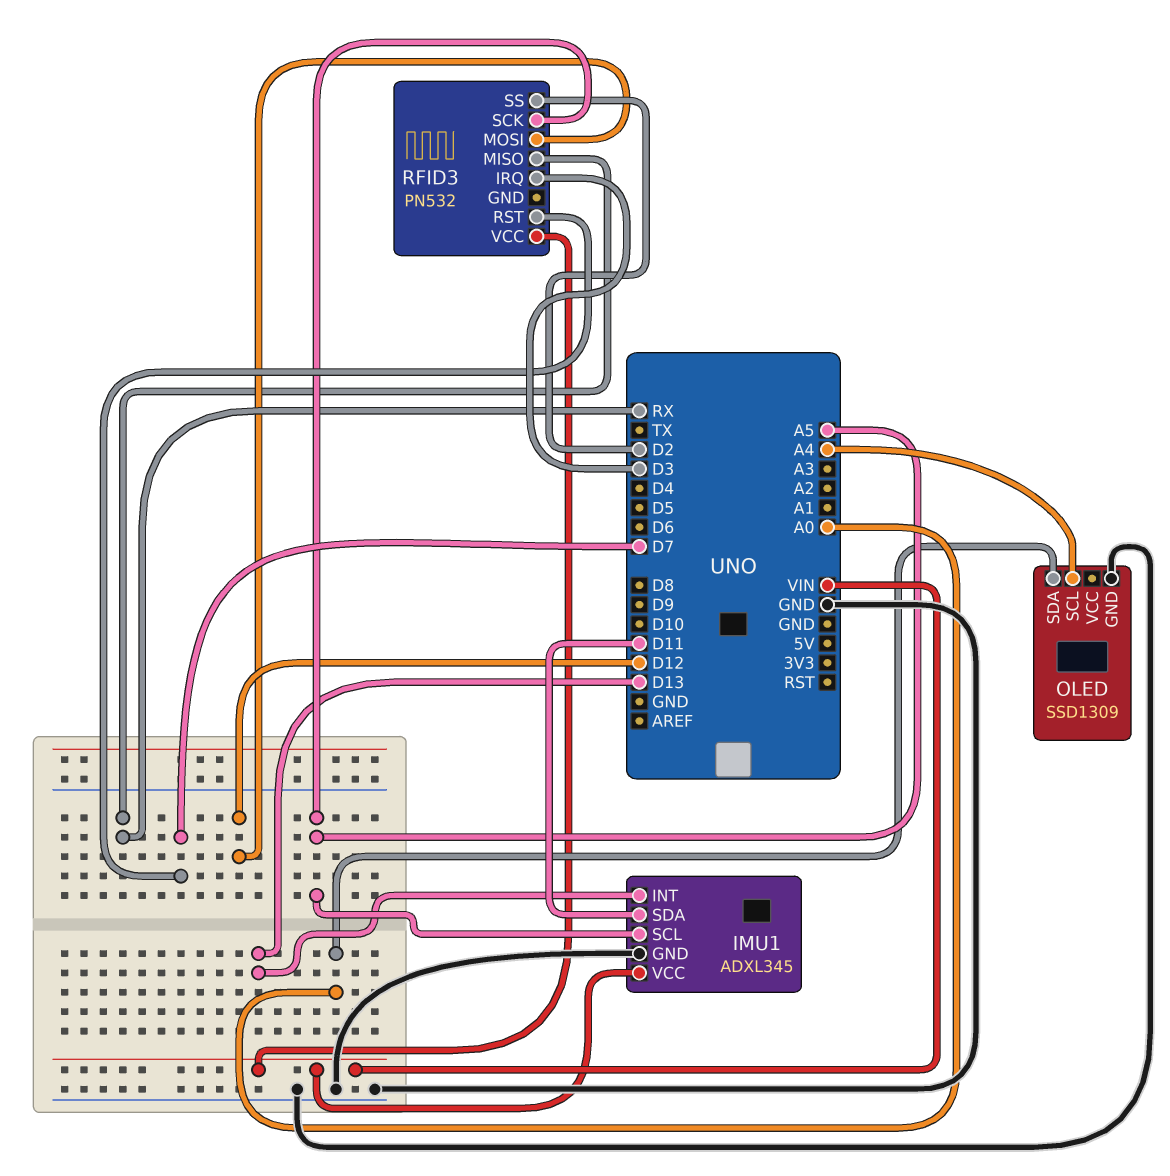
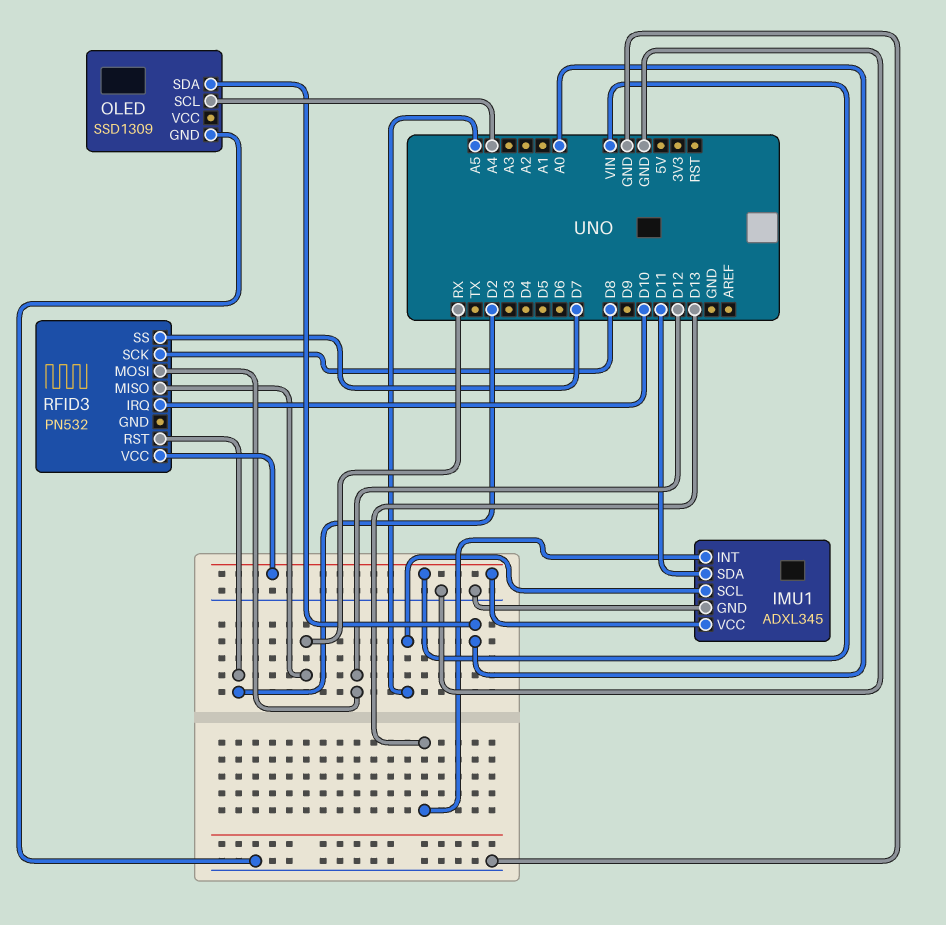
RFID3 pin IRQ: D3 -> D10
RFID3 pin RST: D7 -> D2
RFID3 pin SCK: A5 -> D8
RFID3 pin SS: D2 -> D7

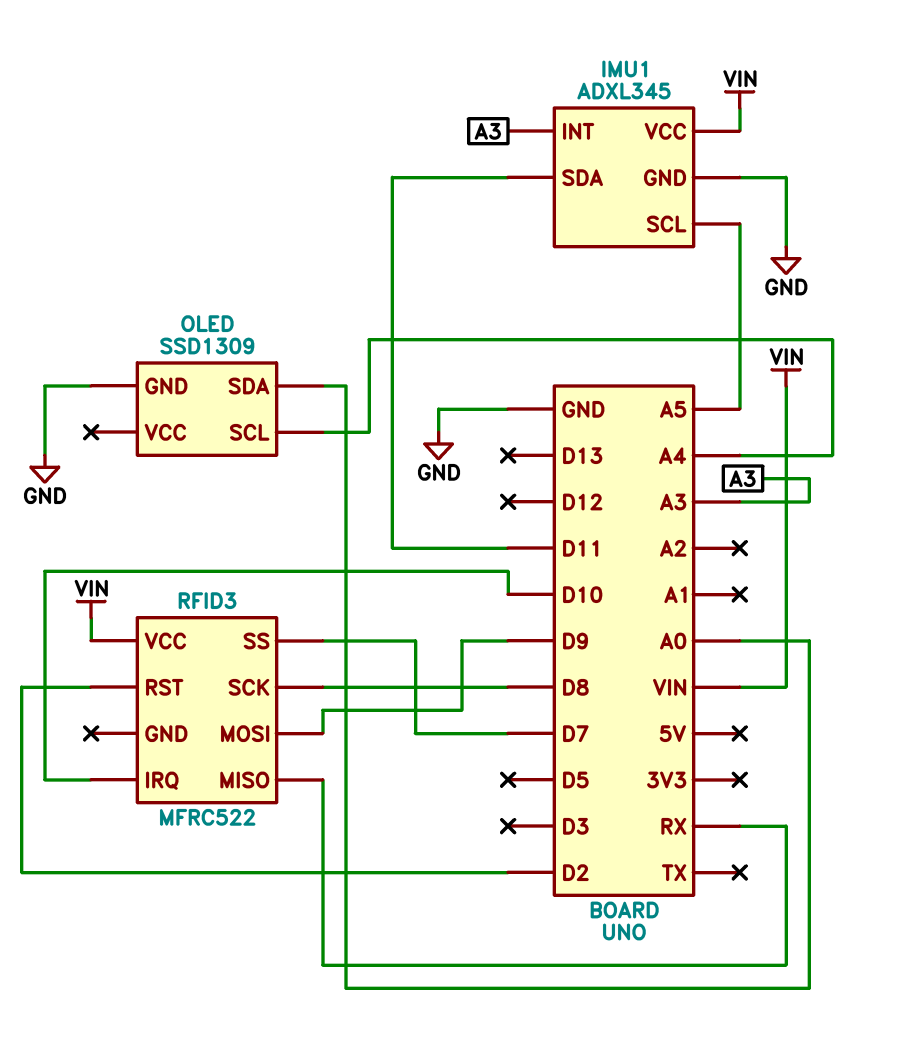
IMU1 pin INT: D13 -> A3
RFID3: PN532 -> MFRC522
RFID3 pin MOSI: D12 -> D9

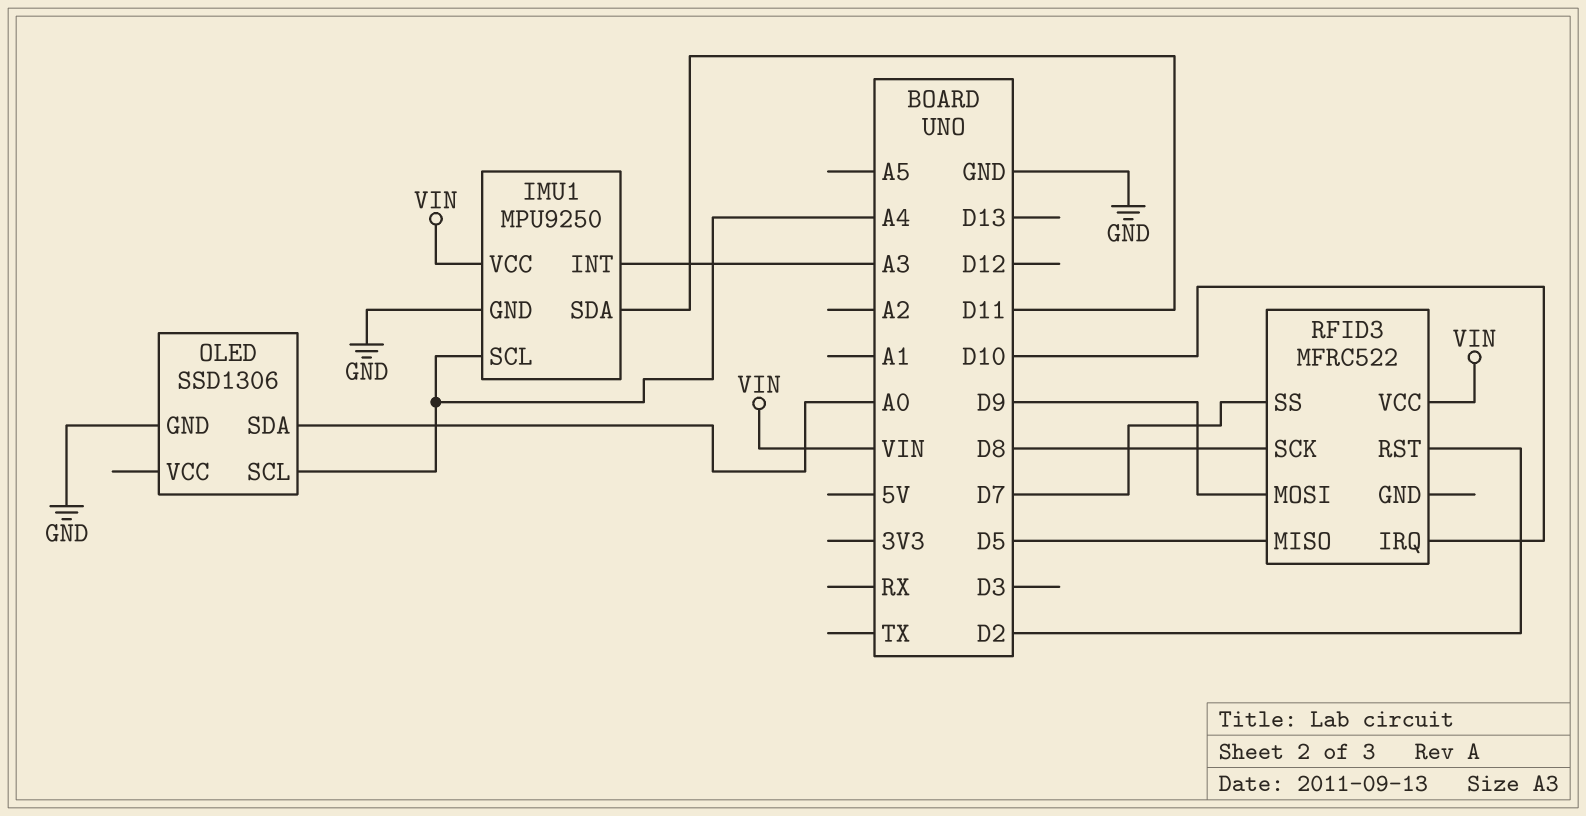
IMU1: ADXL345 -> MPU9250
IMU1 pin SCL: A5 -> A4
OLED: SSD1309 -> SSD1306
RFID3 pin MISO: RX -> D5

